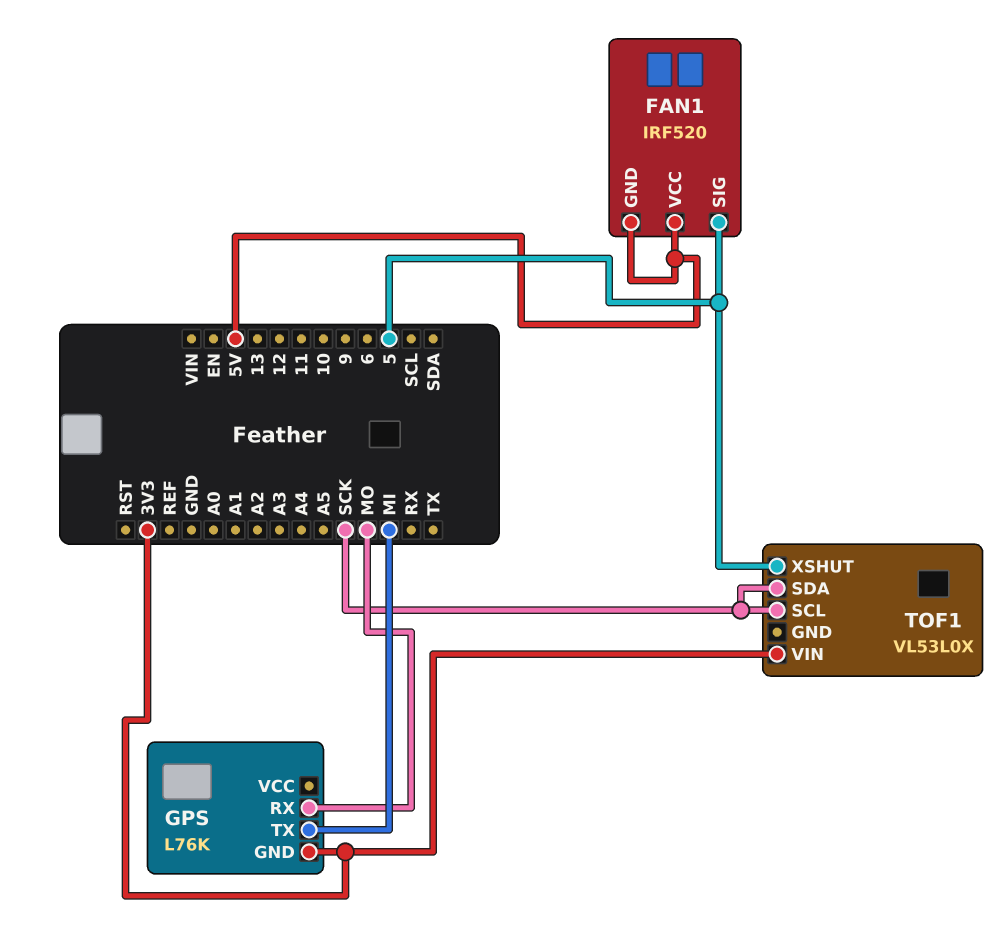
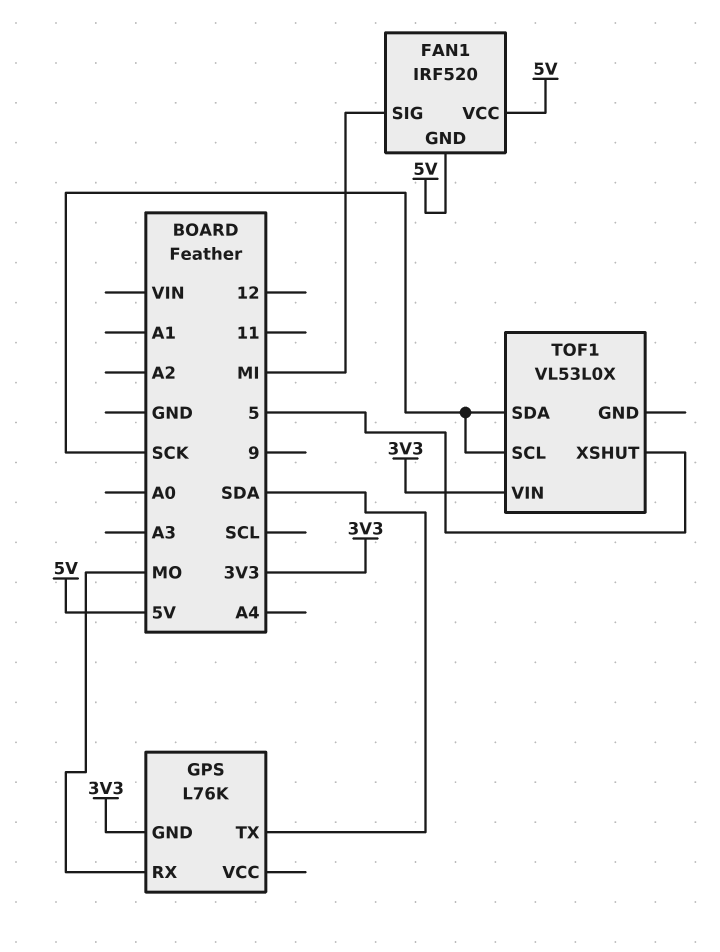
FAN1 pin SIG: 5 -> MI
GPS pin TX: MI -> SDA

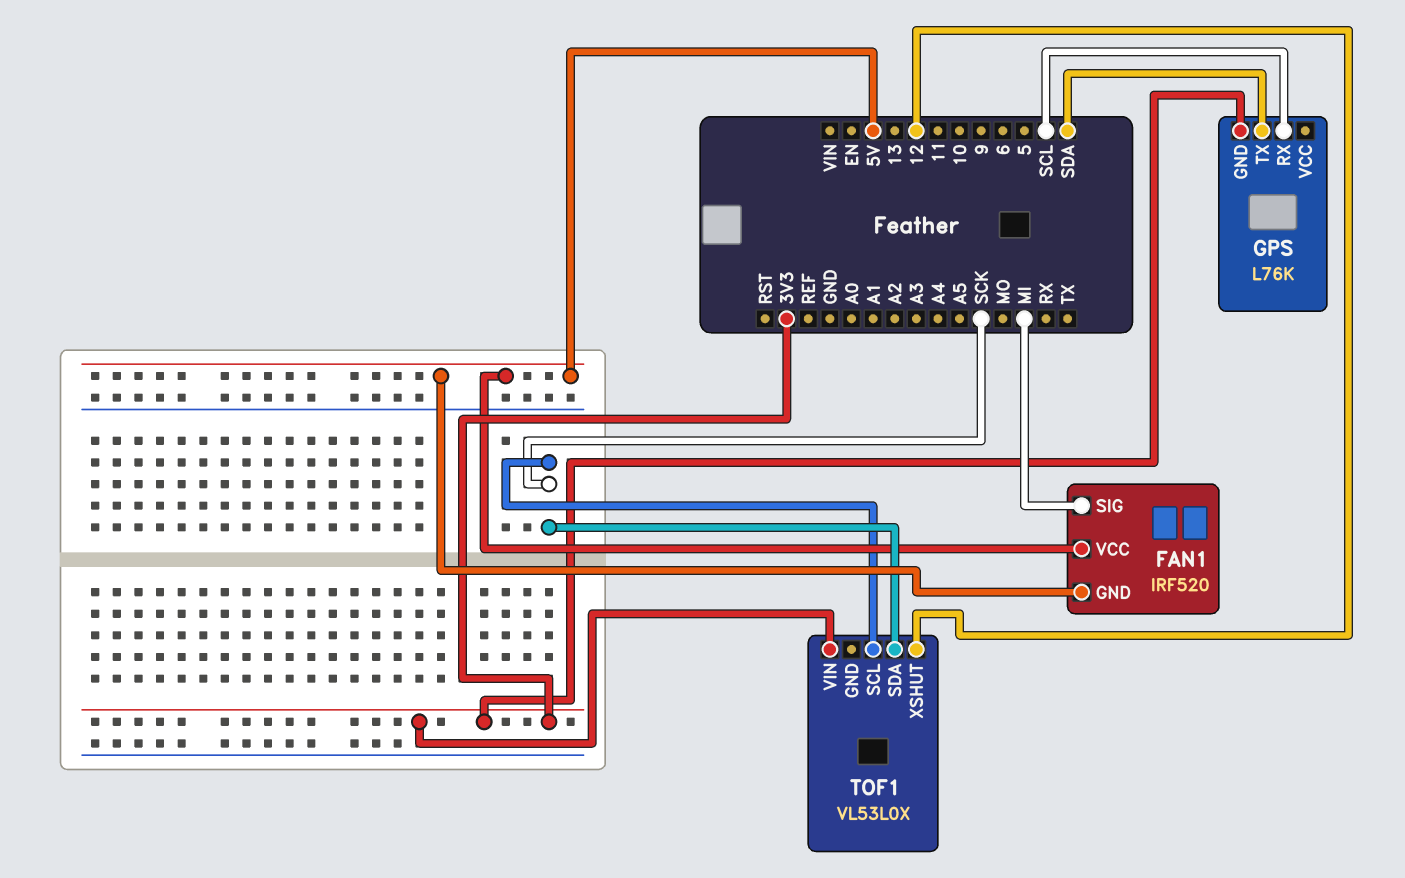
GPS pin RX: MO -> SCL
TOF1 pin XSHUT: 5 -> 12

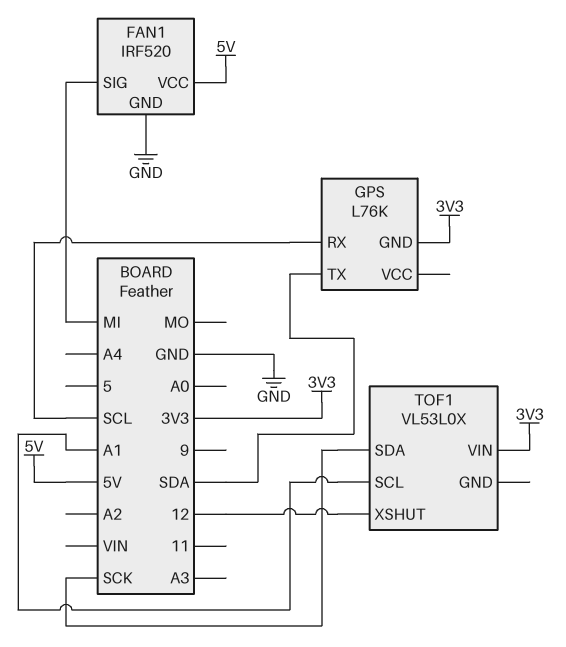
FAN1 pin GND: 5V -> GND
TOF1 pin SCL: SCK -> A1

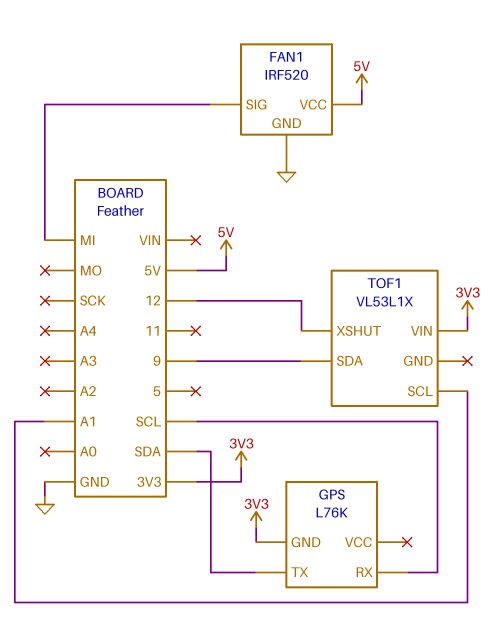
TOF1: VL53L0X -> VL53L1X
TOF1 pin SDA: SCK -> 9

